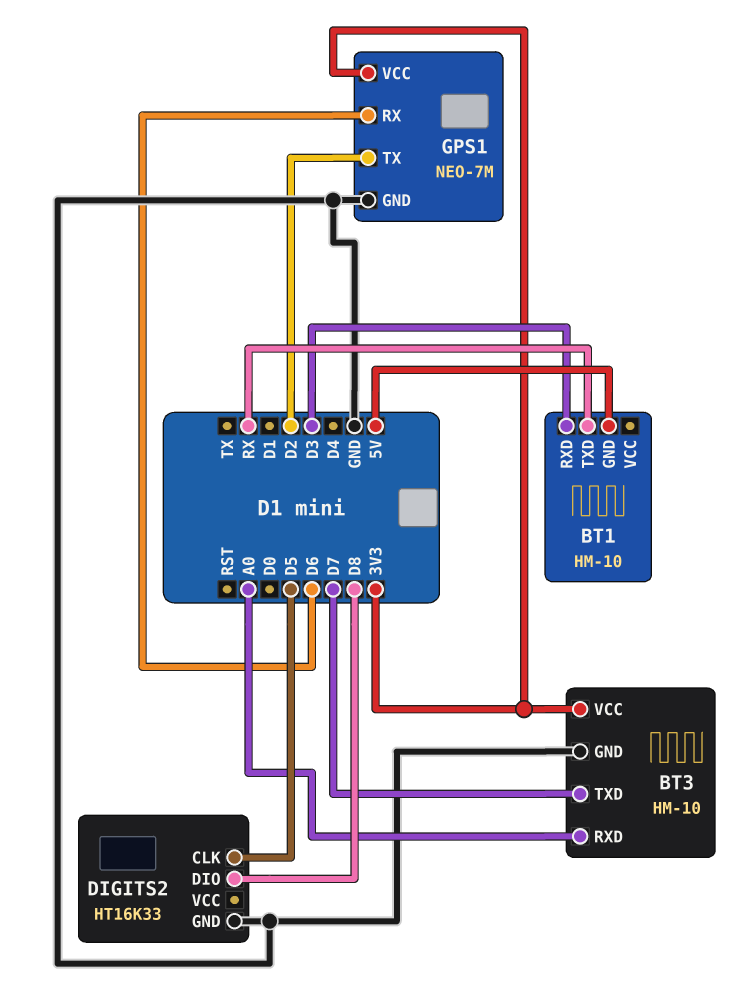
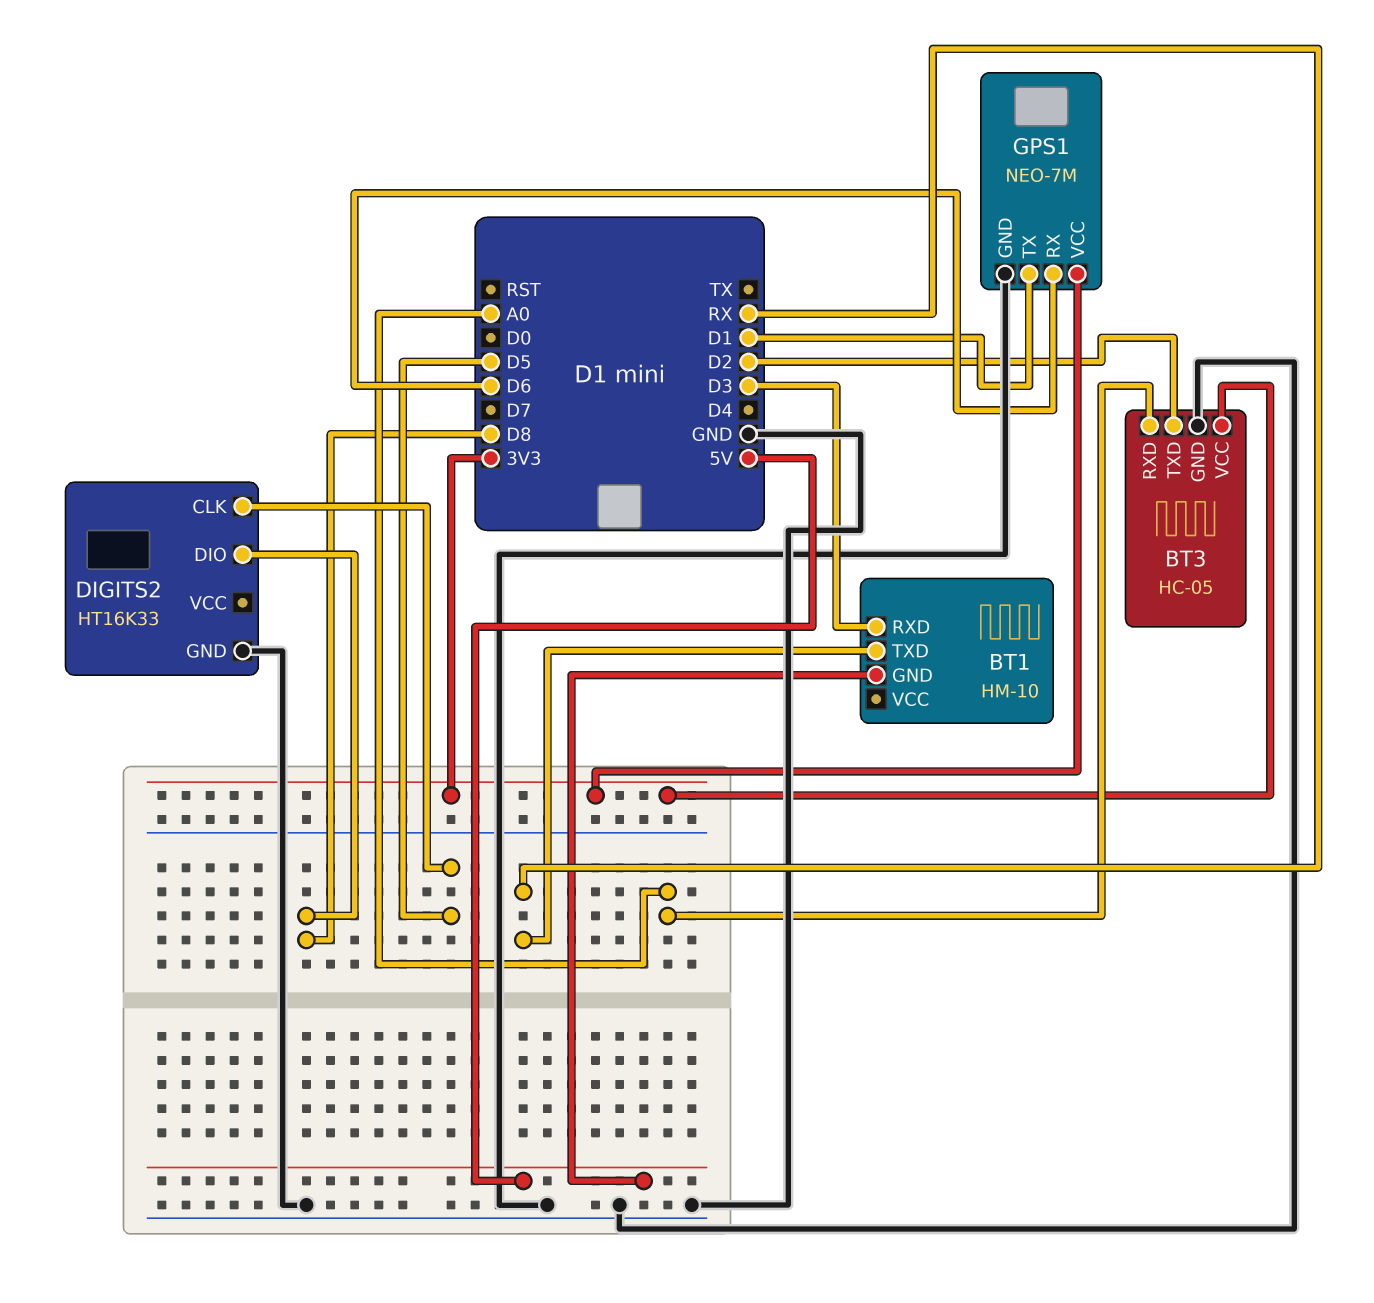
BT3: HM-10 -> HC-05
BT3 pin TXD: D7 -> D2
GPS1 pin TX: D2 -> D1

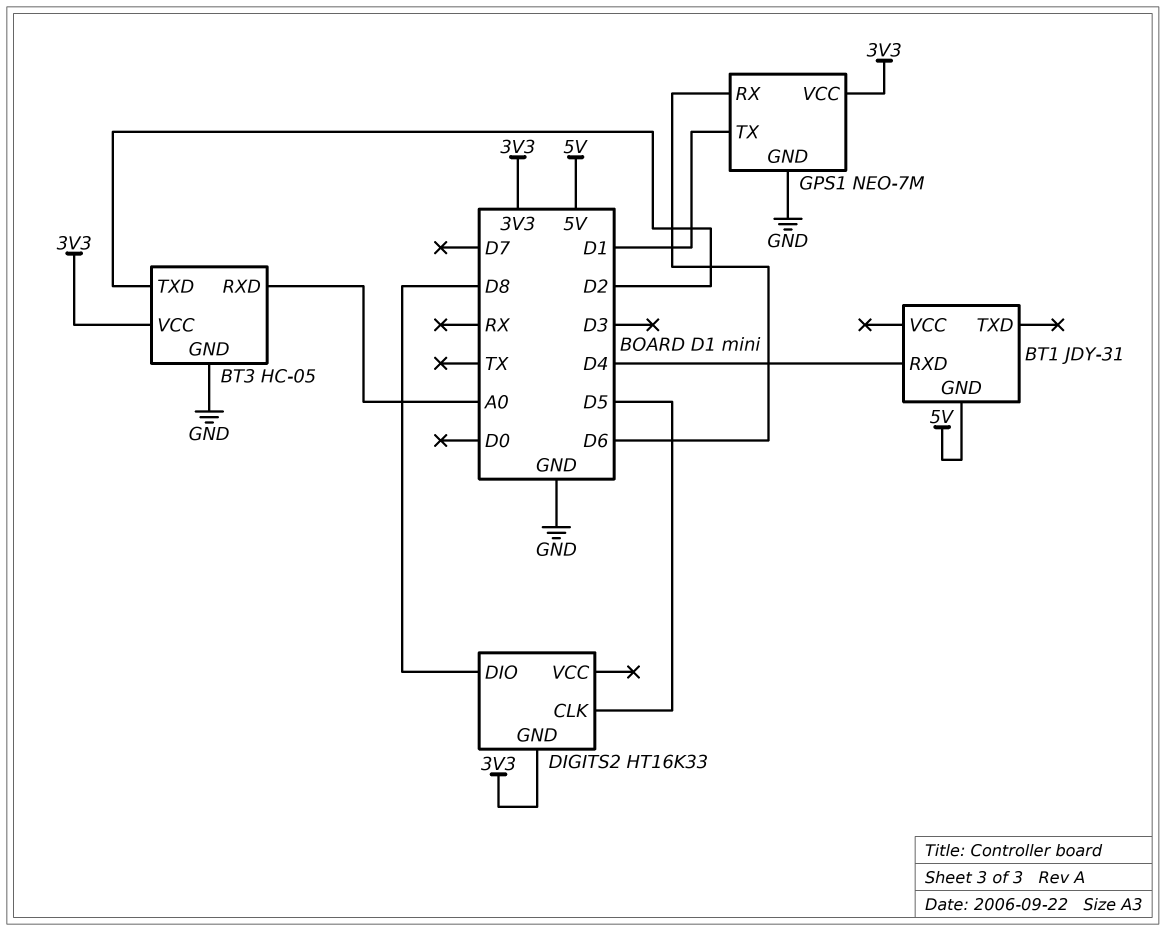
BT1: HM-10 -> JDY-31
BT1 pin RXD: D3 -> D4
BT1 pin TXD: RX -> none
DIGITS2 pin GND: GND -> 3V3

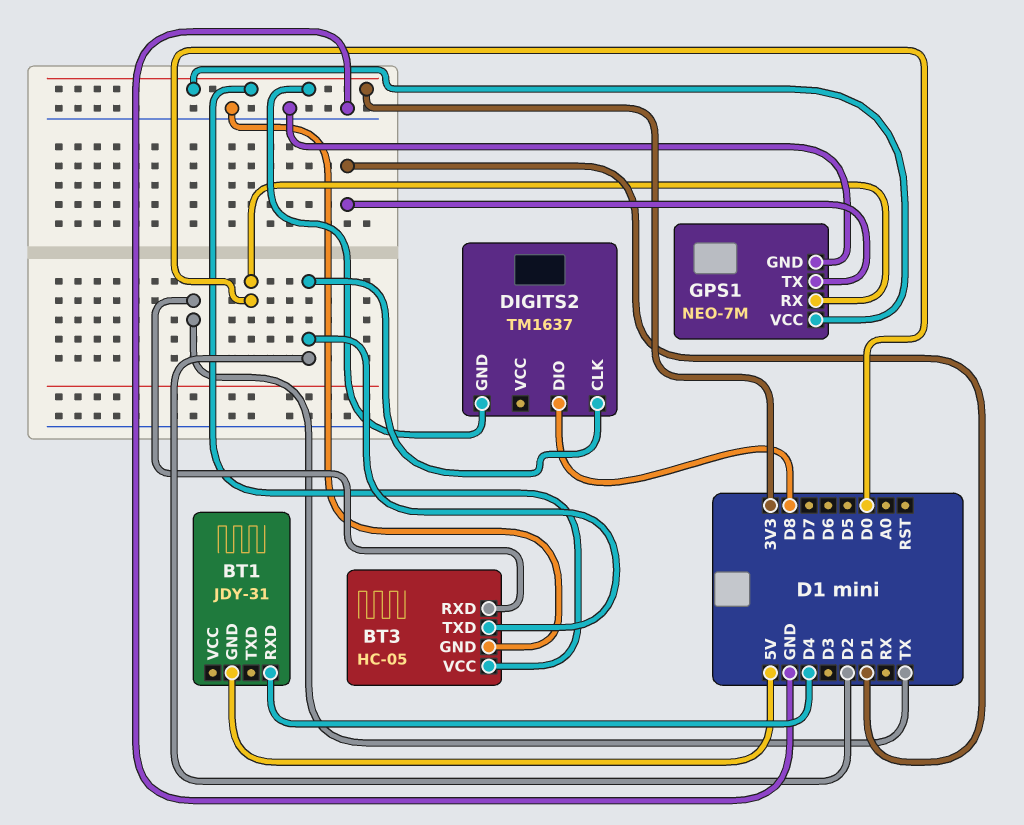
BT3 pin RXD: A0 -> TX
DIGITS2: HT16K33 -> TM1637
DIGITS2 pin CLK: D5 -> D2
GPS1 pin RX: D6 -> D0

